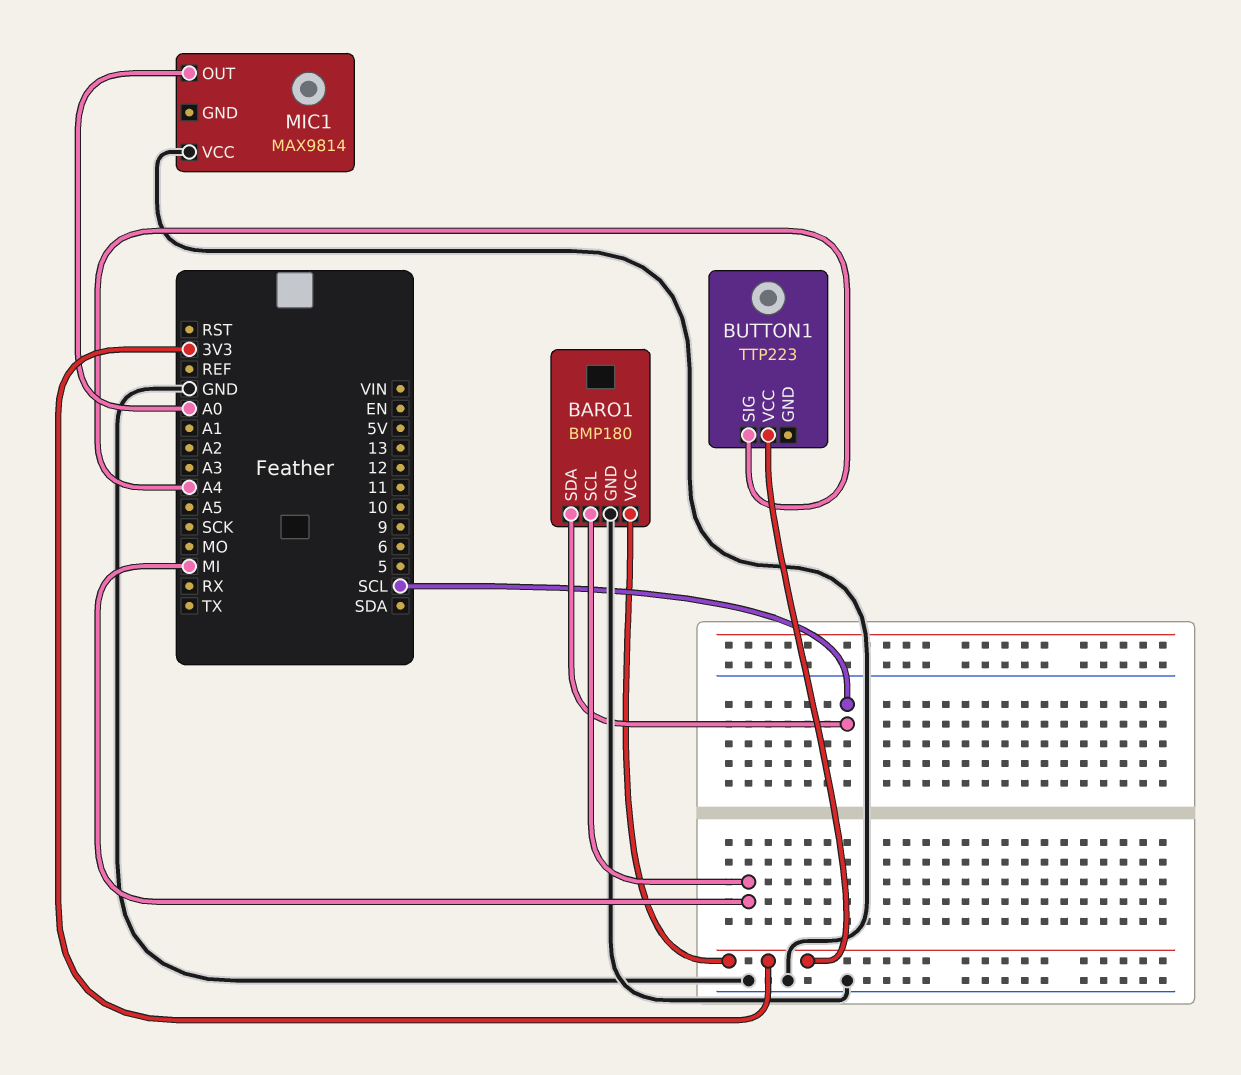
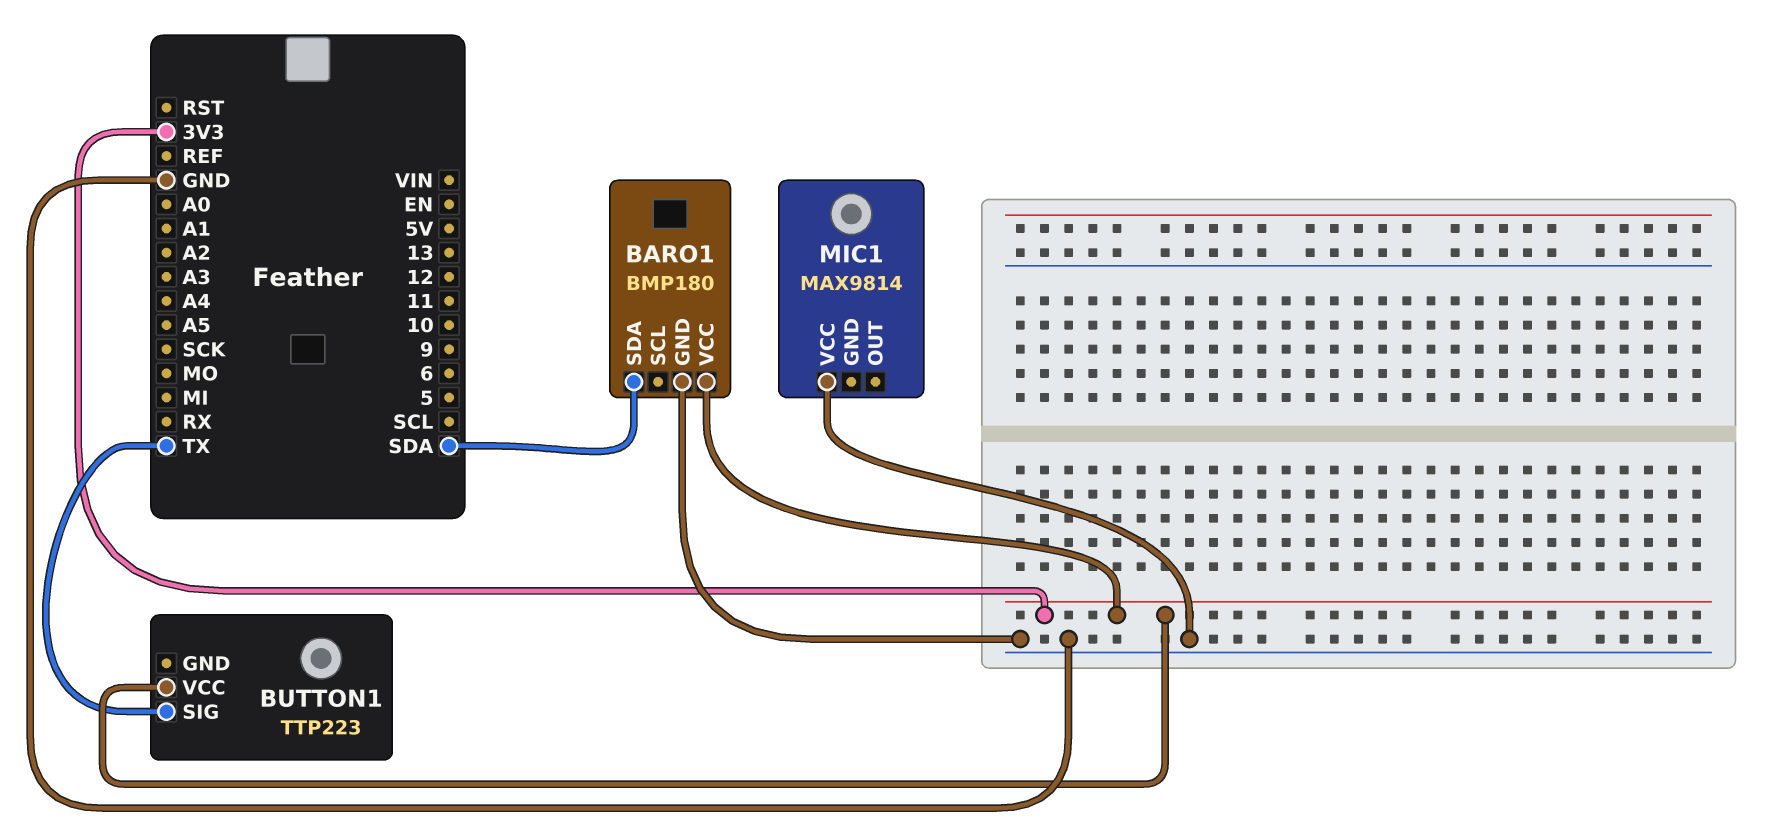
BARO1 pin SCL: MI -> none
BARO1 pin SDA: SCL -> SDA
BUTTON1 pin SIG: A4 -> TX
MIC1 pin OUT: A0 -> none

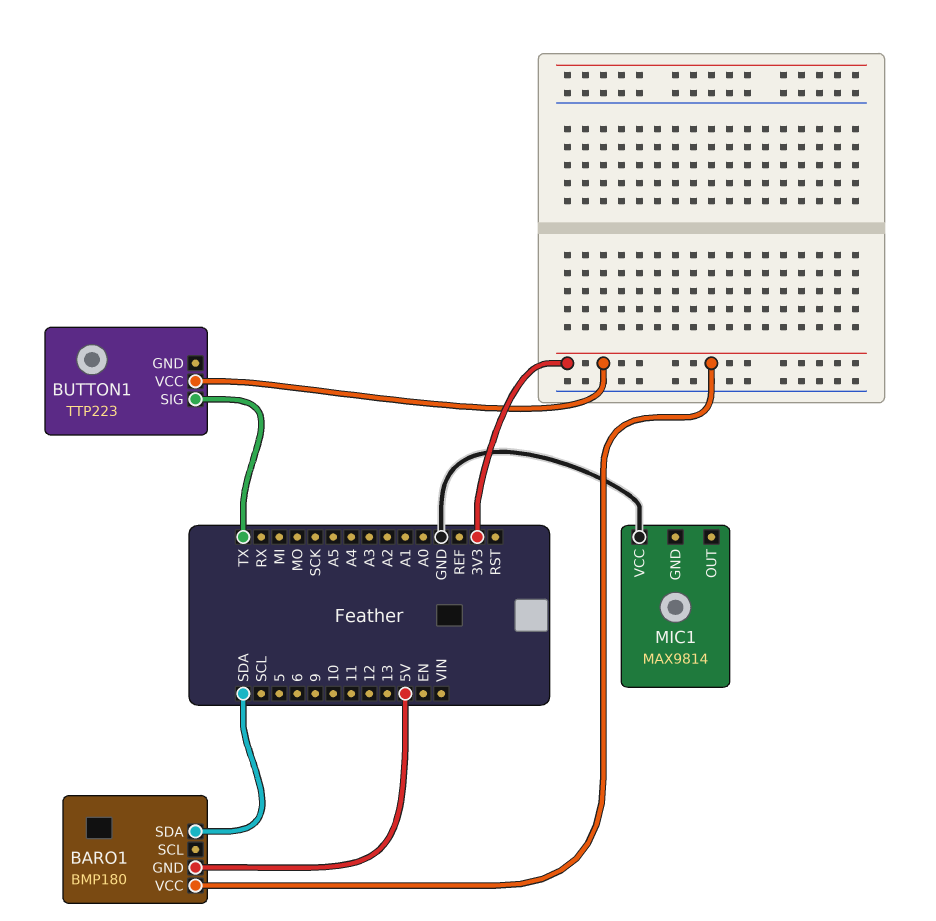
BARO1 pin GND: GND -> 5V

